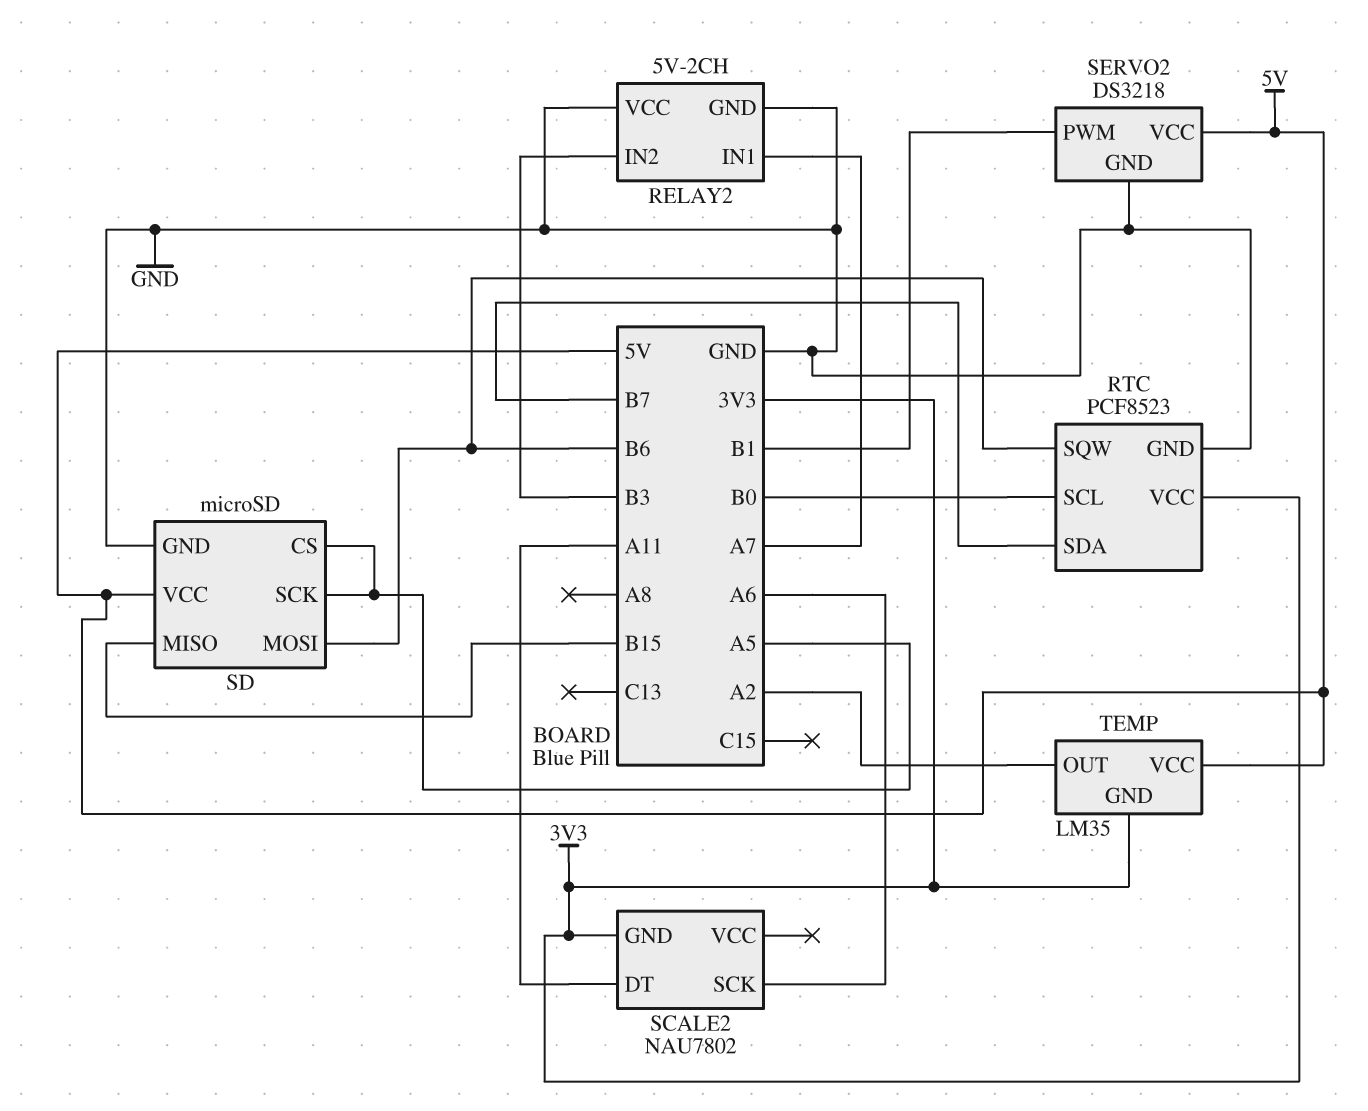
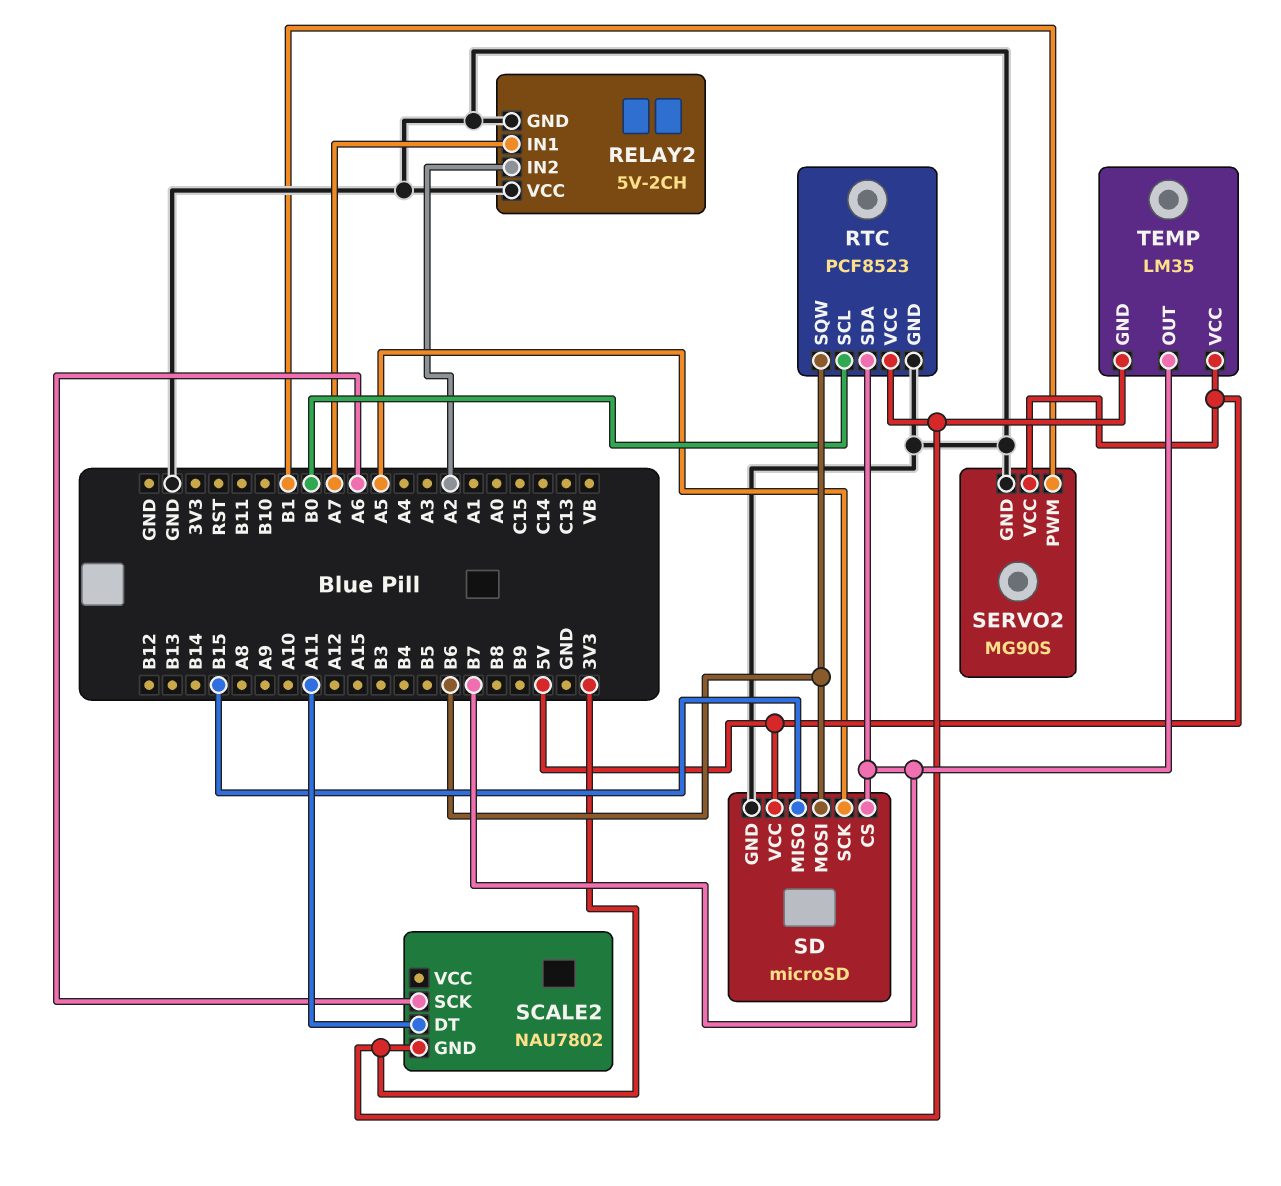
RELAY2 pin IN2: B3 -> A2
SD pin CS: A5 -> B7
SERVO2: DS3218 -> MG90S
TEMP pin OUT: A2 -> B7

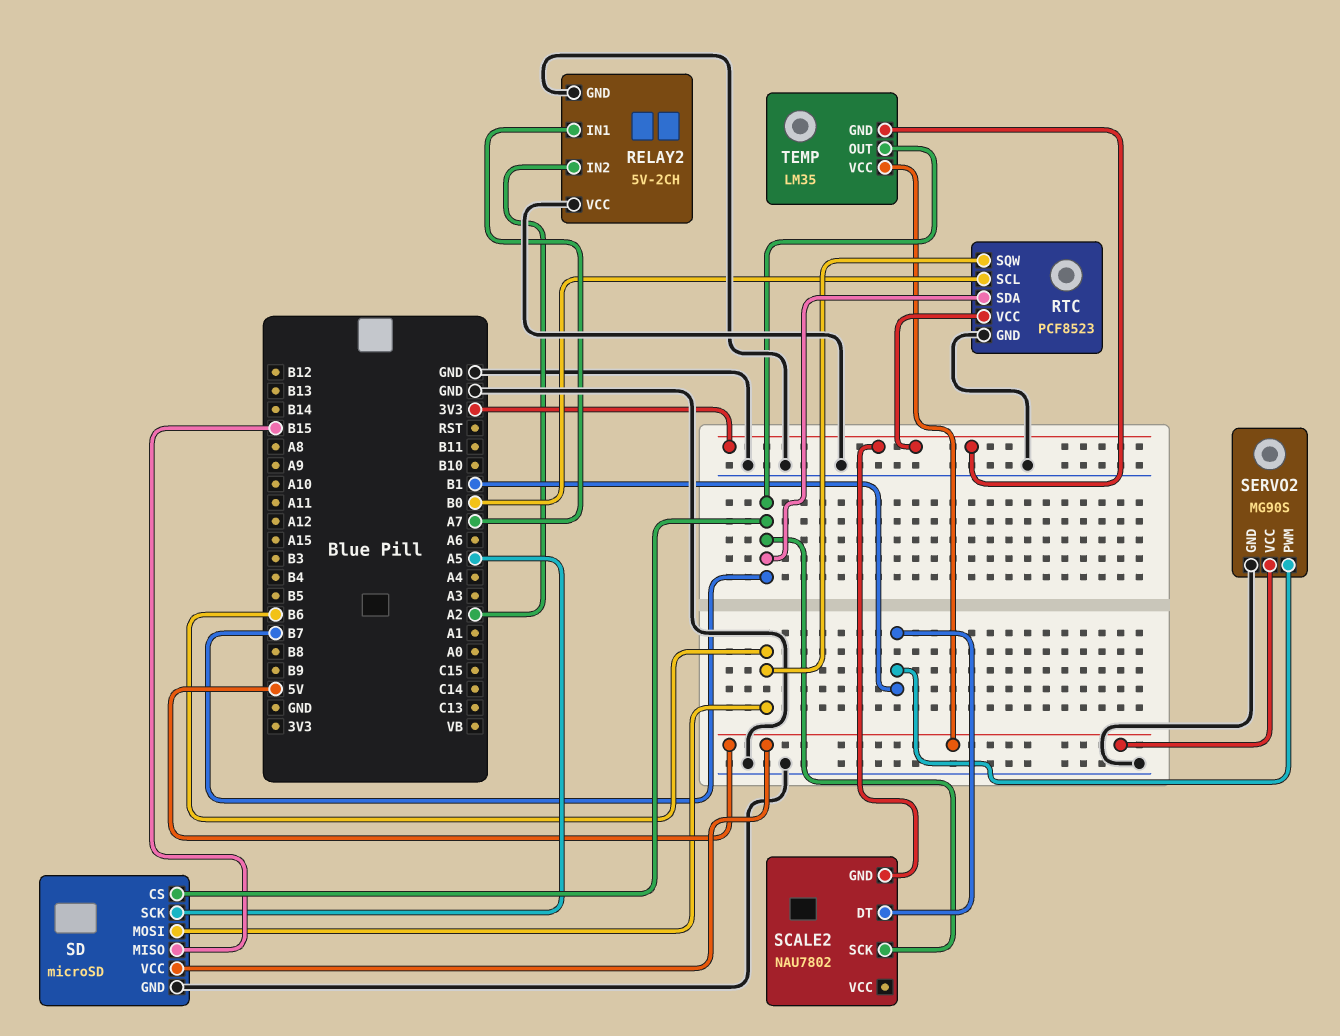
SCALE2 pin DT: A11 -> B1
SCALE2 pin SCK: A6 -> B7

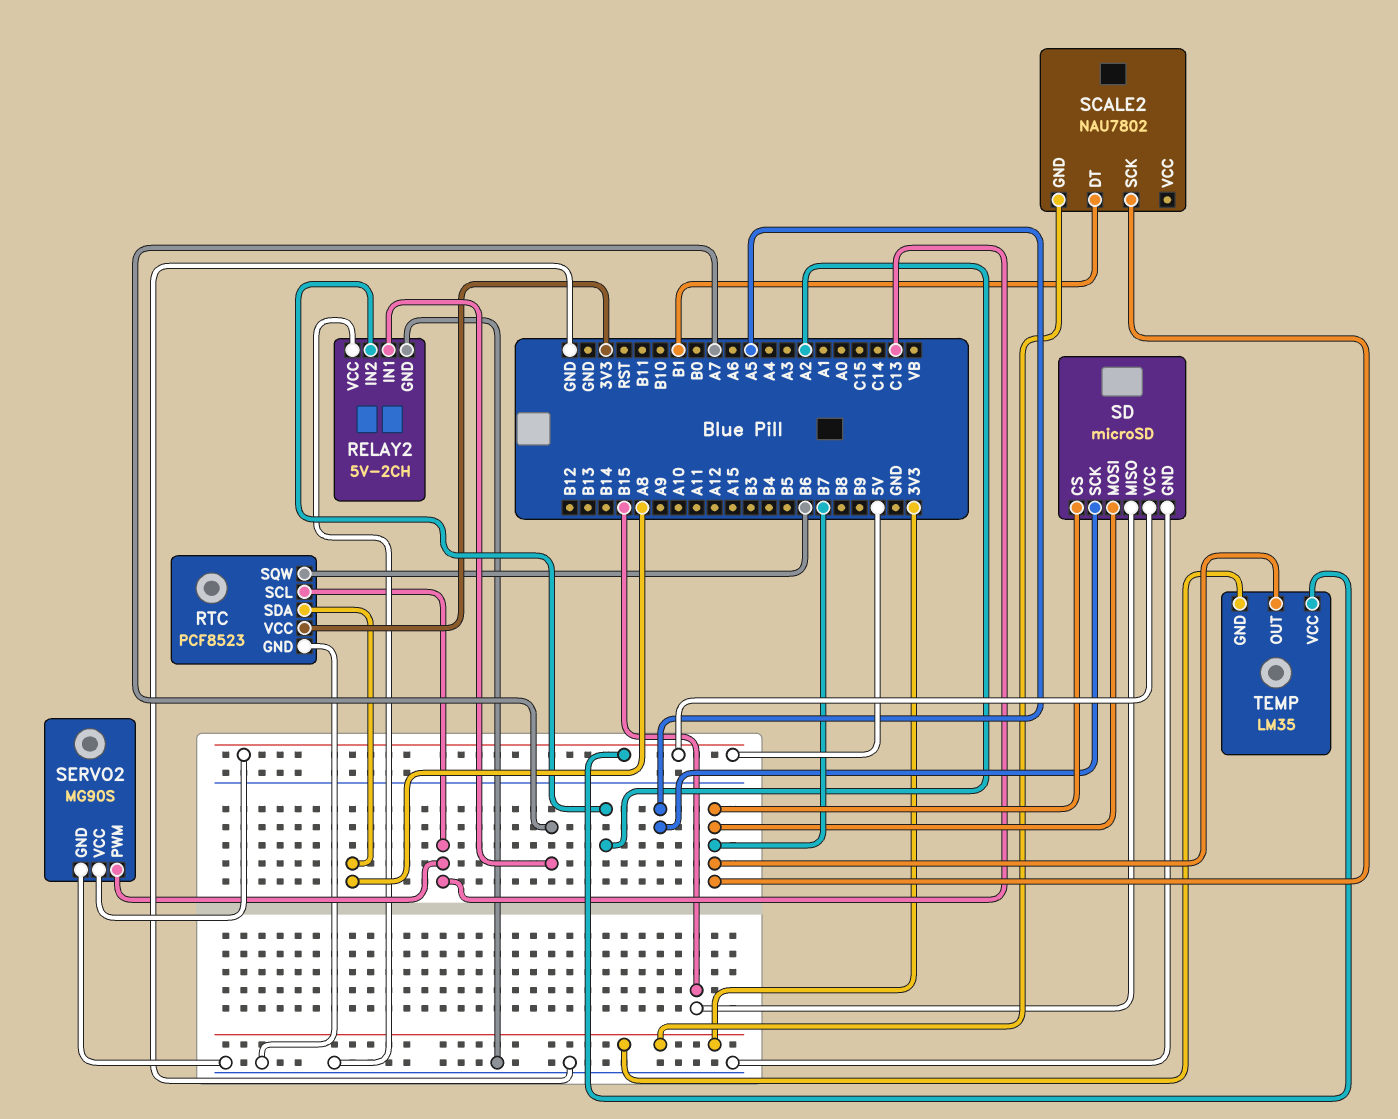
RTC pin SCL: B0 -> C13
RTC pin SDA: B7 -> A8
SD pin MOSI: B6 -> B7
SERVO2 pin PWM: B1 -> C13

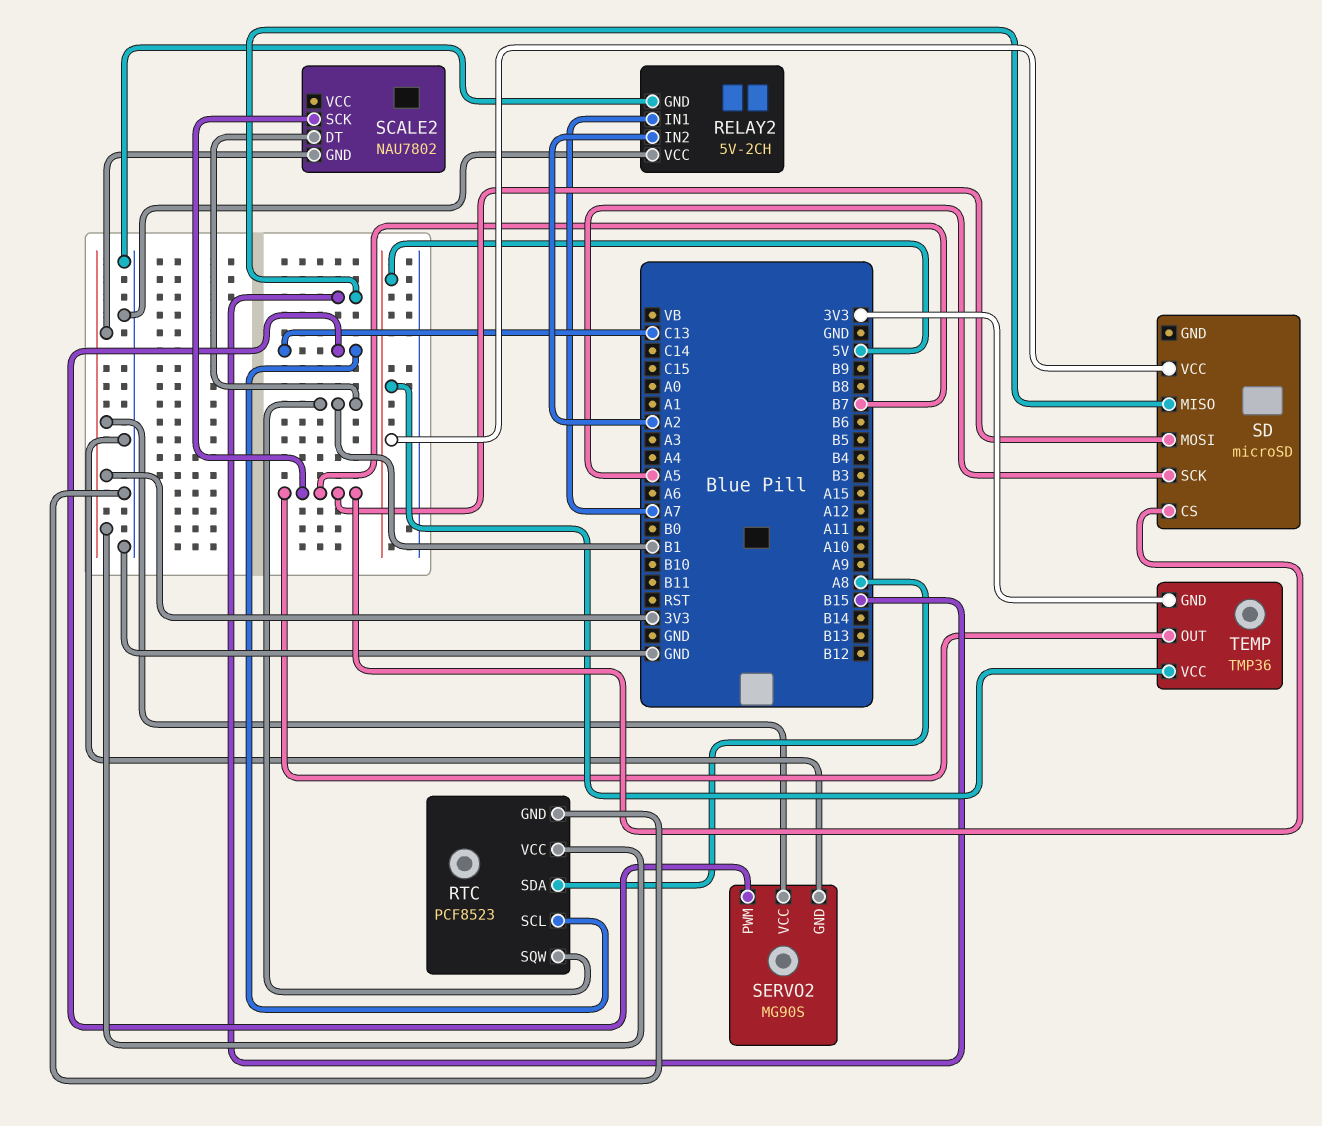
RTC pin SQW: B6 -> B1
SD pin GND: GND -> none
SERVO2 pin VCC: 5V -> 3V3
TEMP: LM35 -> TMP36

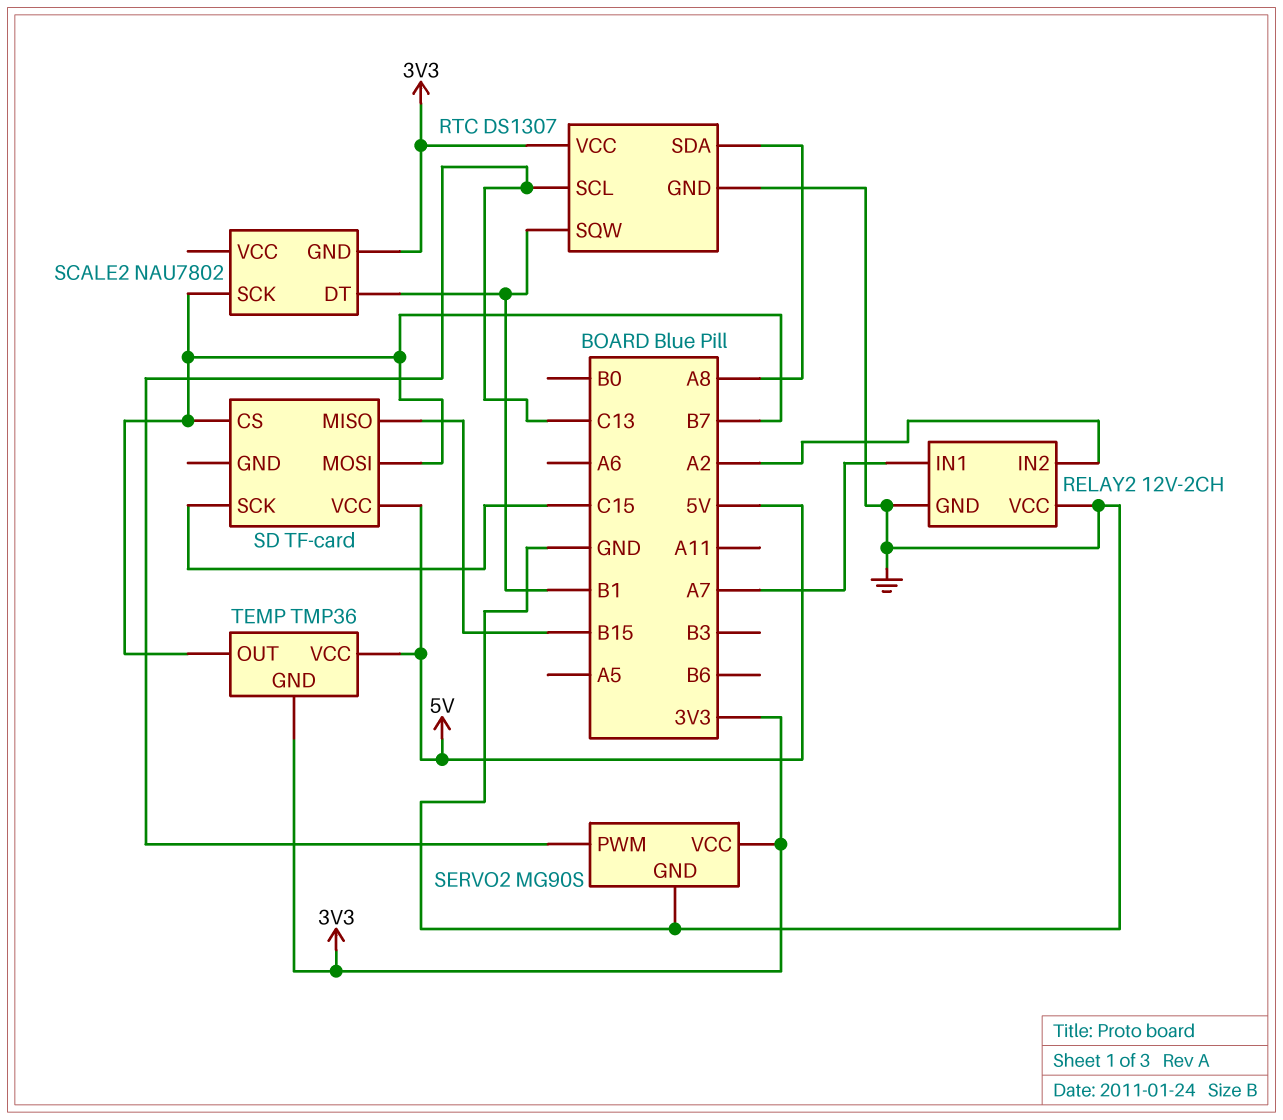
RELAY2: 5V-2CH -> 12V-2CH
RTC: PCF8523 -> DS1307
SD: microSD -> TF-card
SD pin SCK: A5 -> C15

